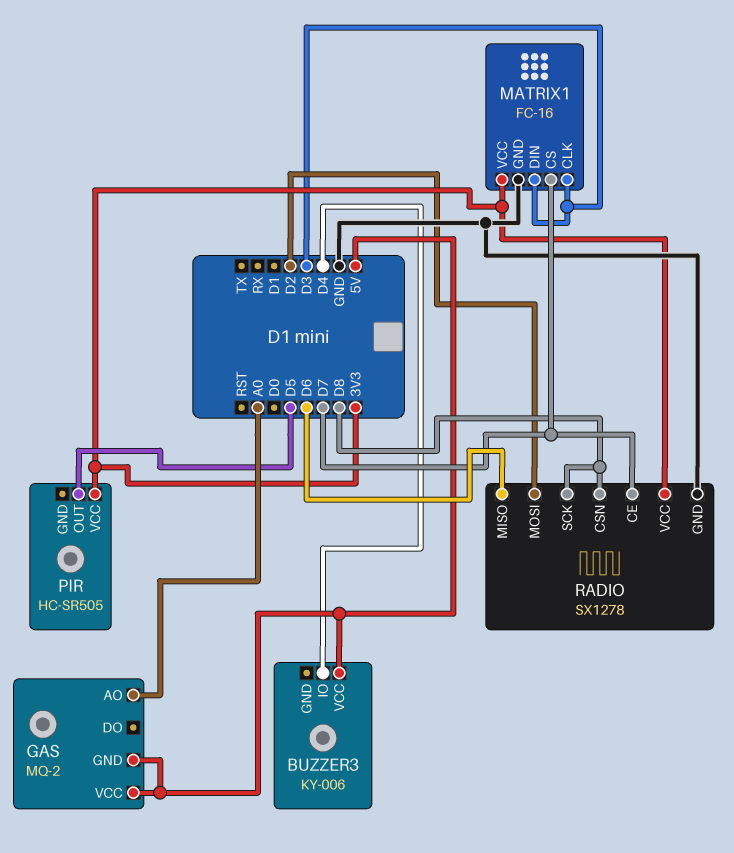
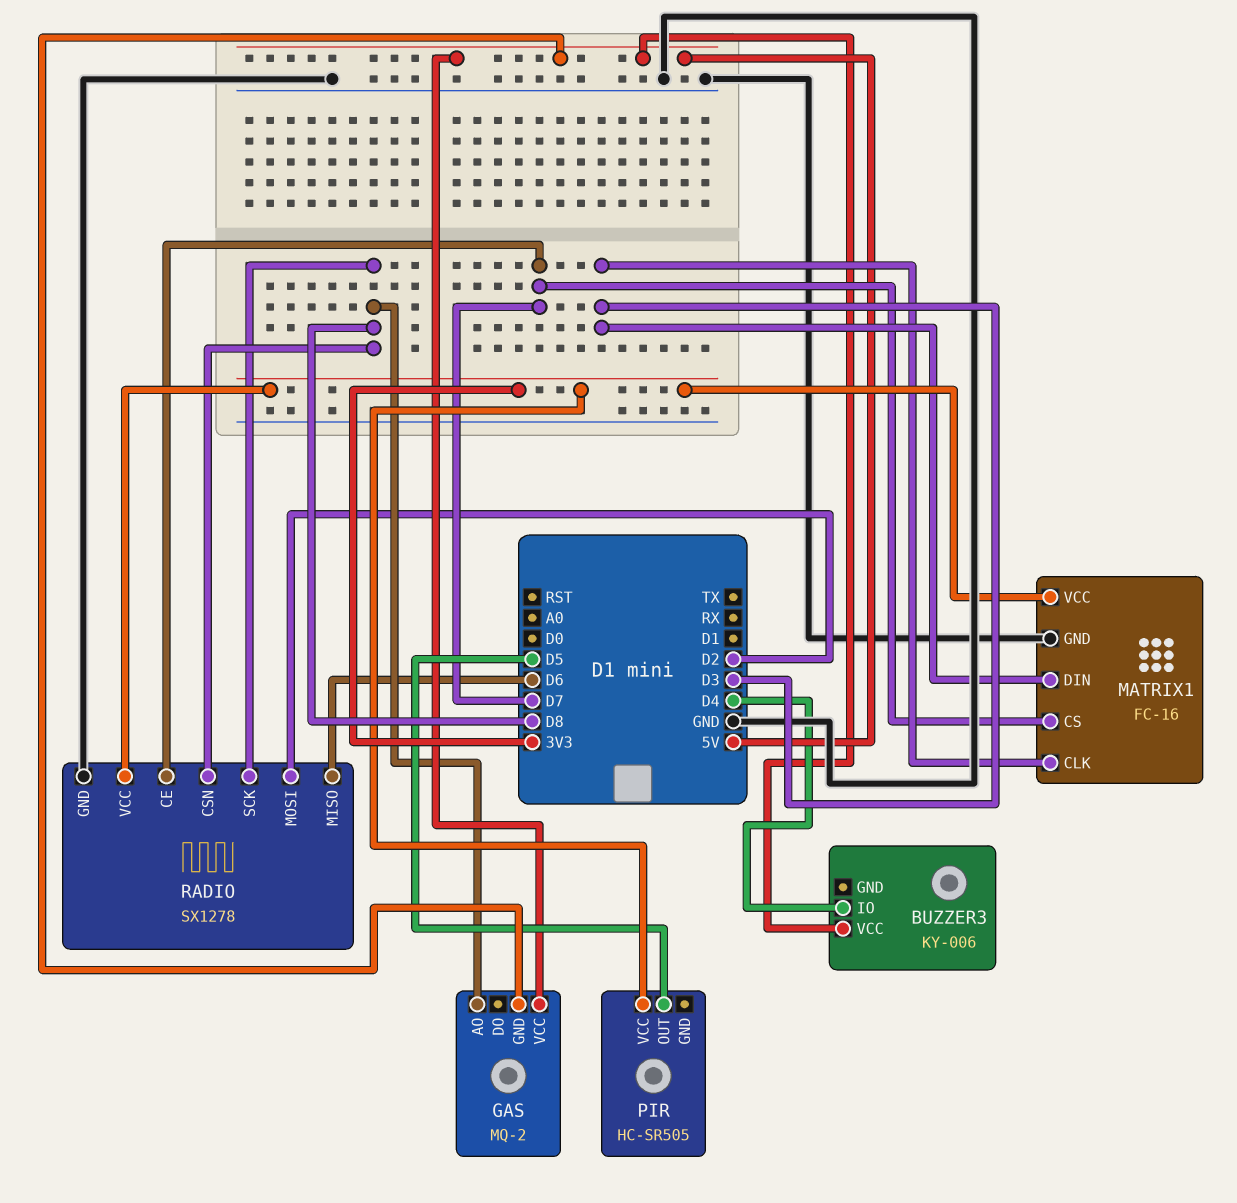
GAS pin AO: A0 -> D8

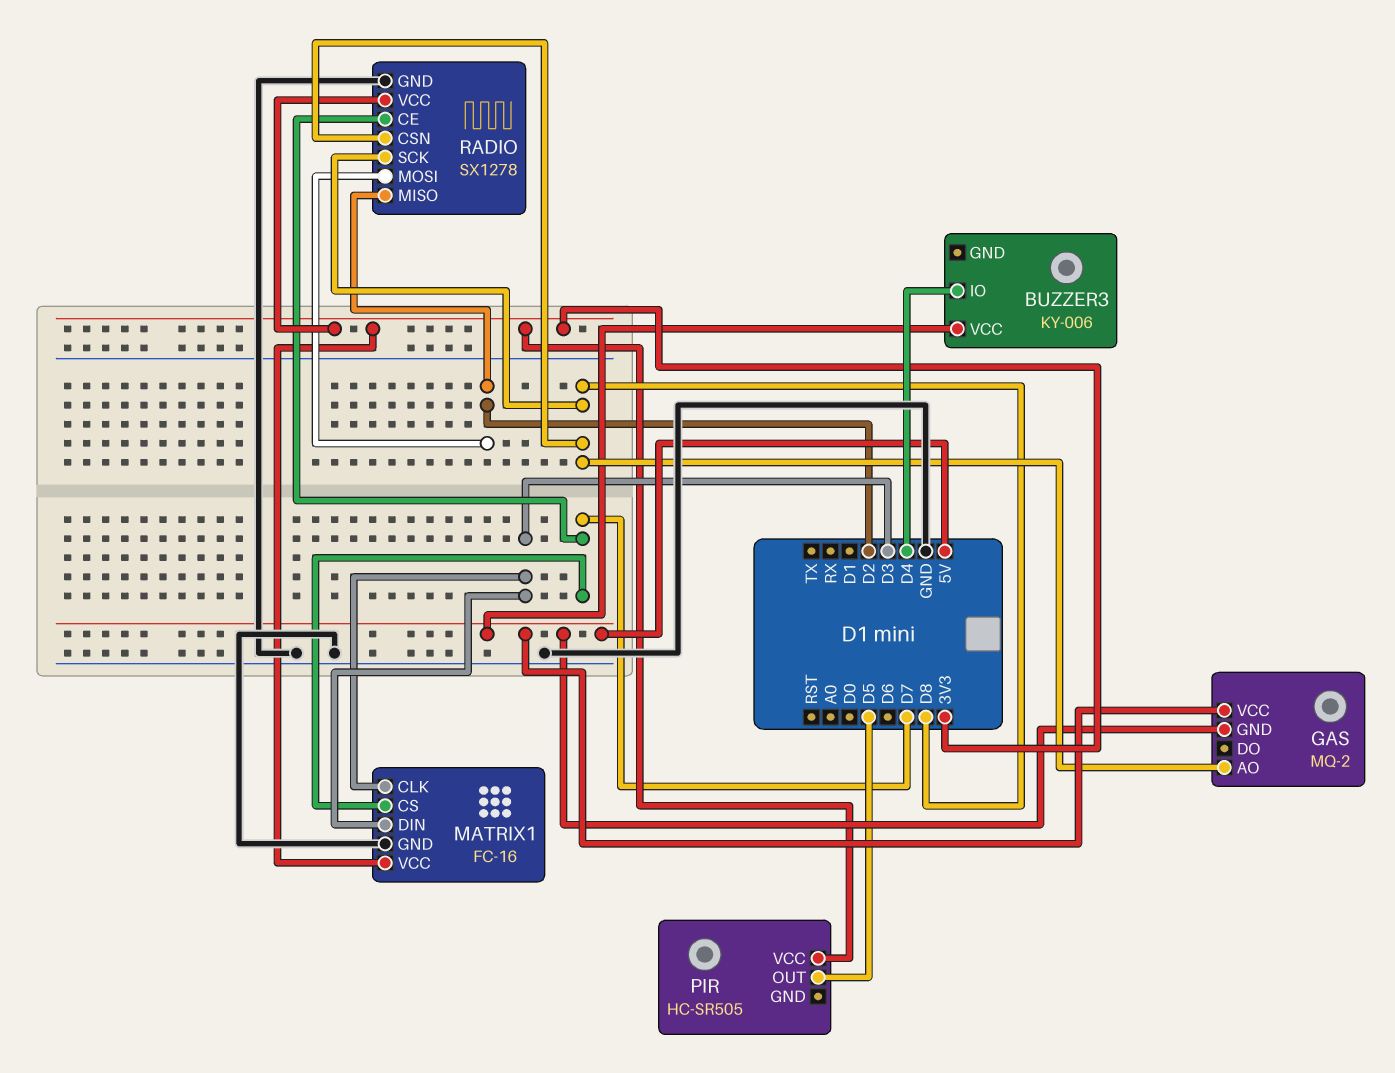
RADIO pin MISO: D6 -> D2

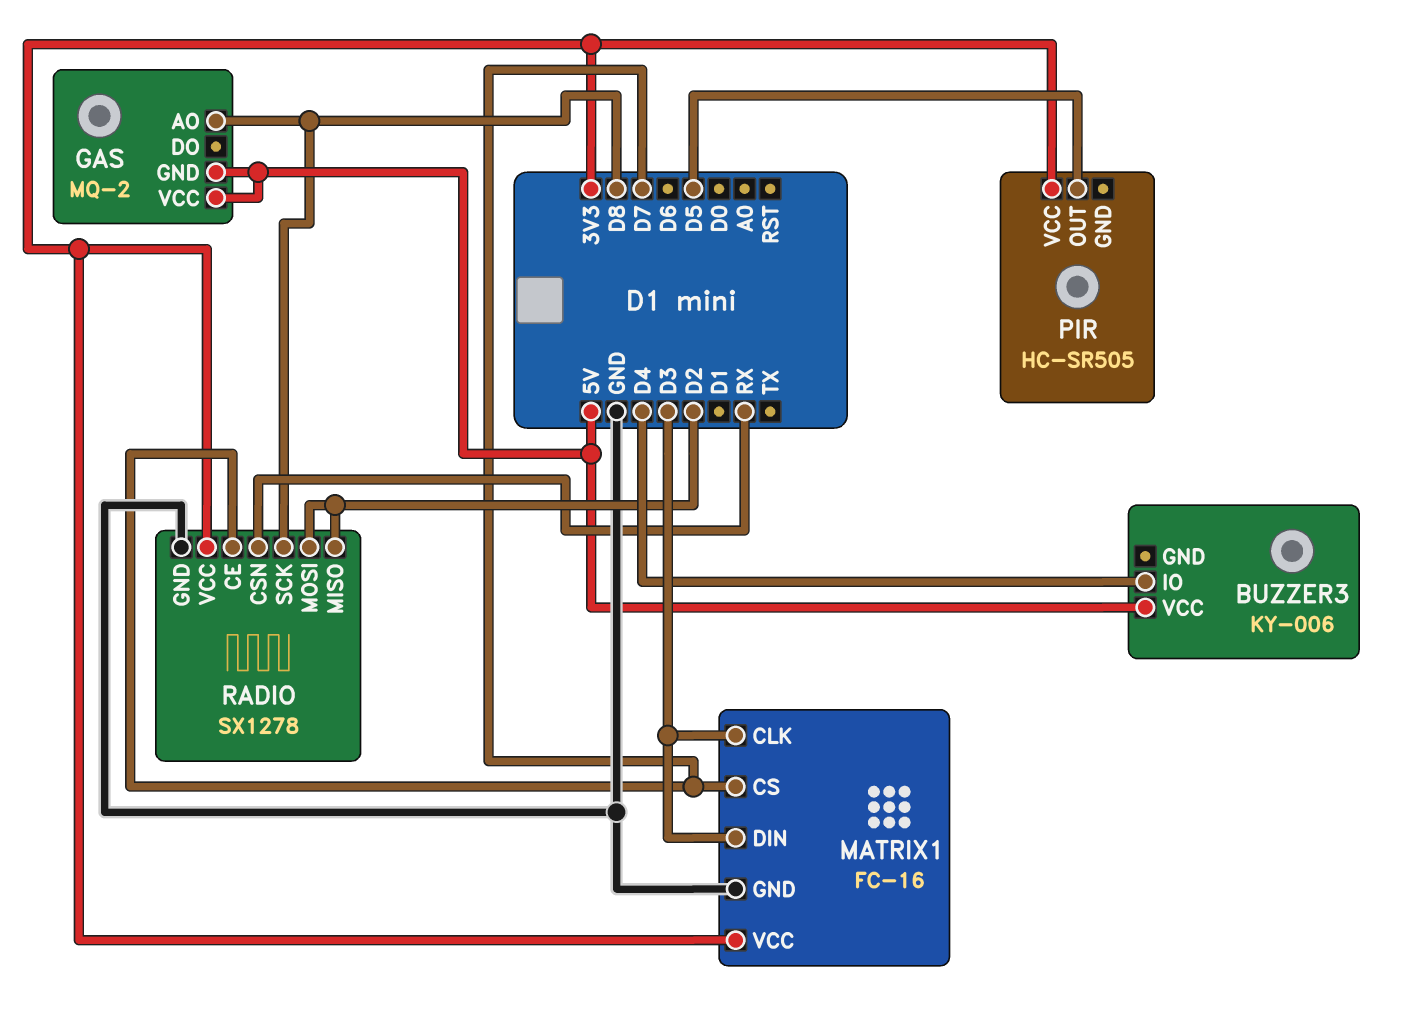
RADIO pin CSN: D8 -> RX

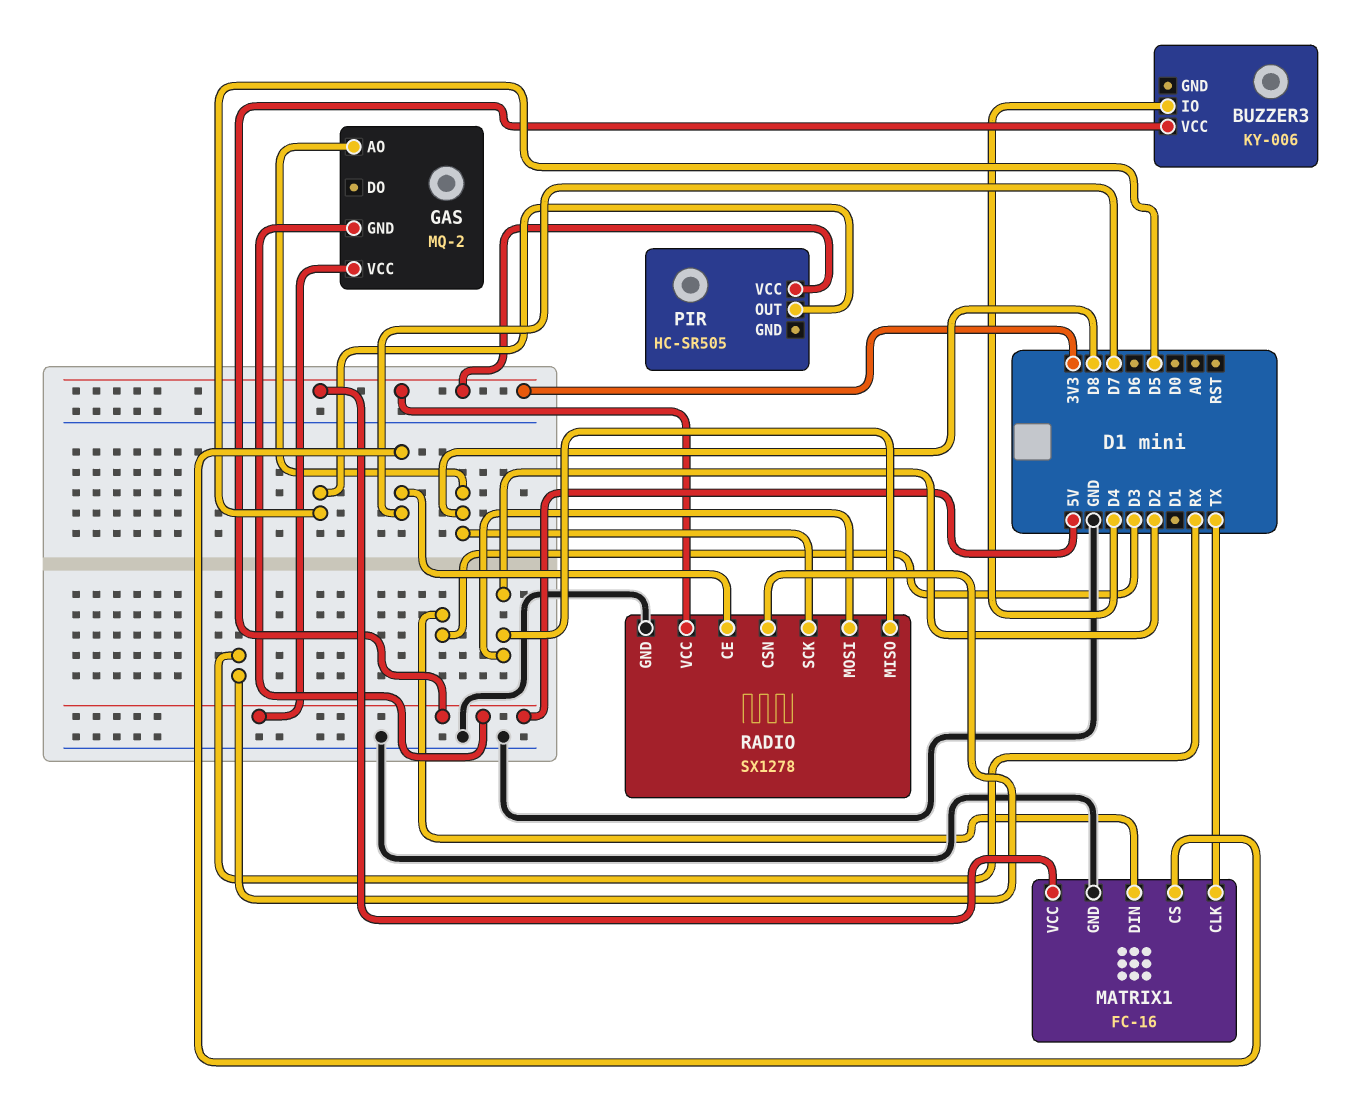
MATRIX1 pin CLK: D3 -> TX

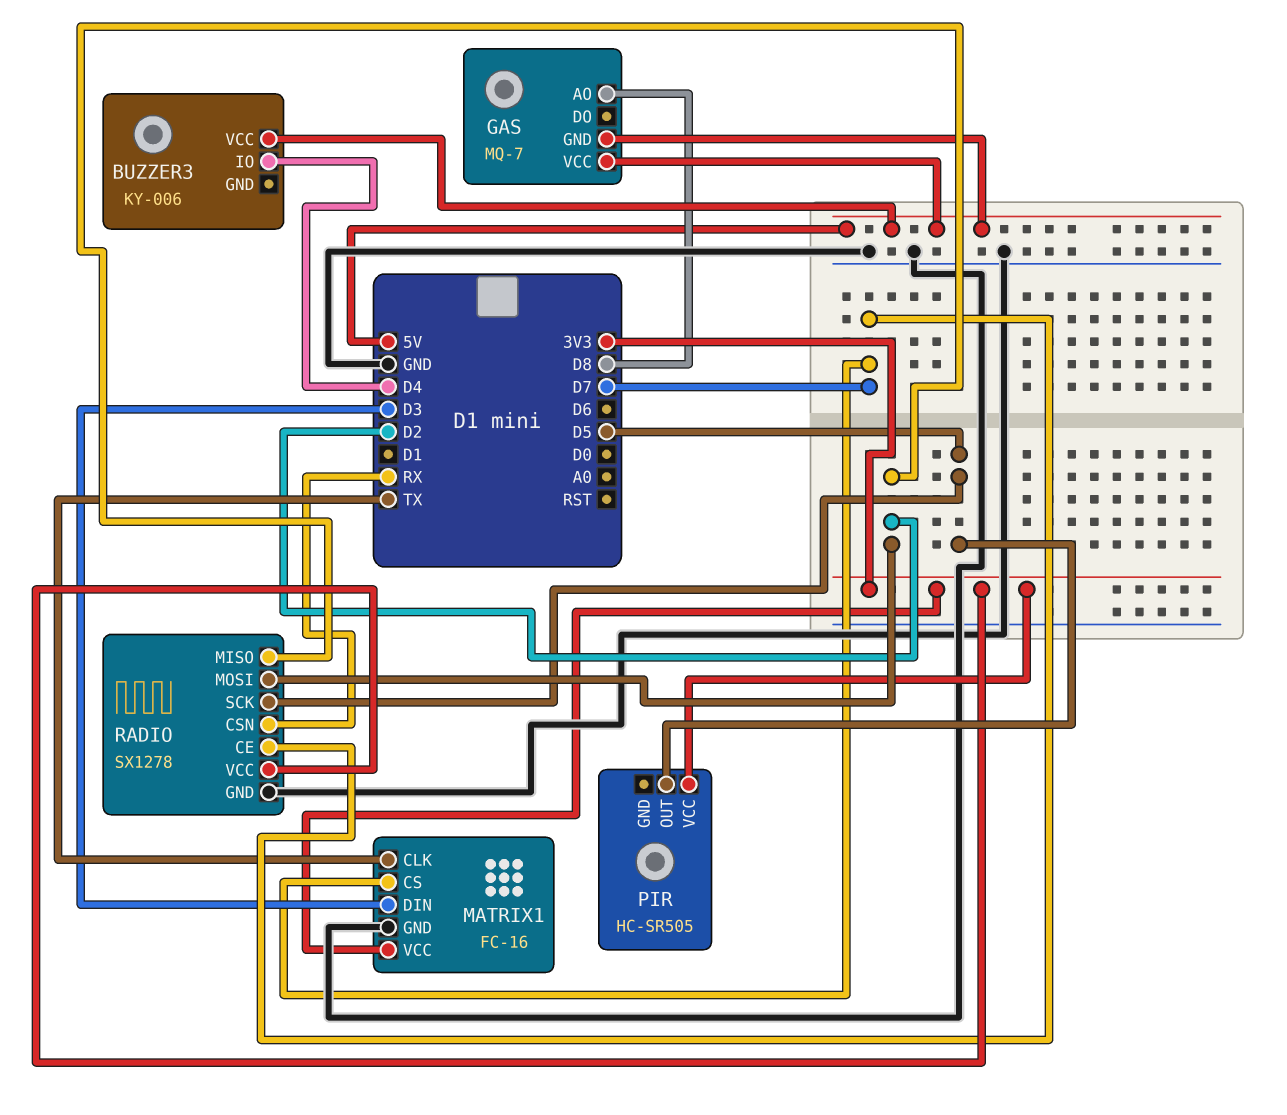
GAS: MQ-2 -> MQ-7
RADIO pin SCK: D8 -> D5

